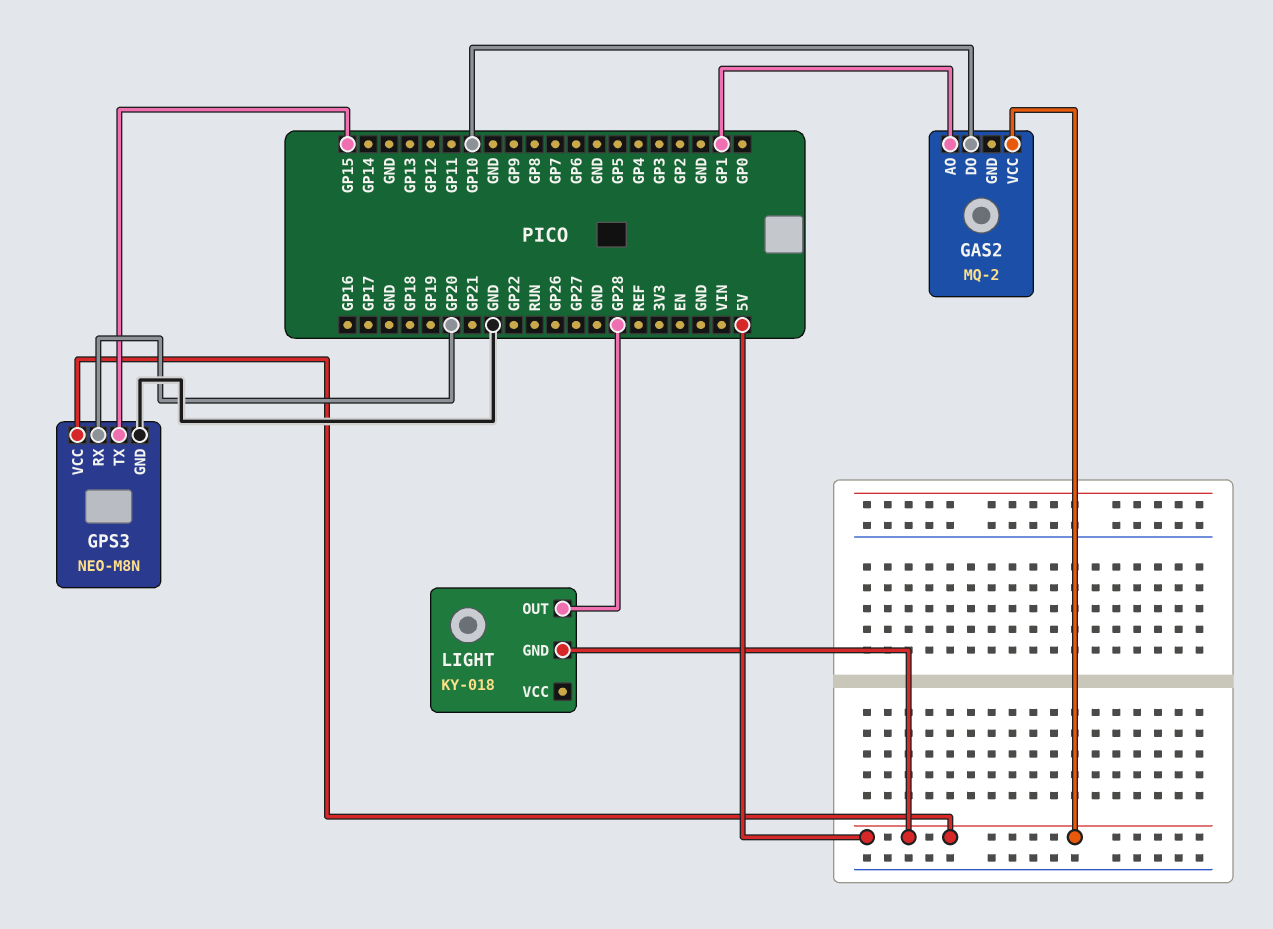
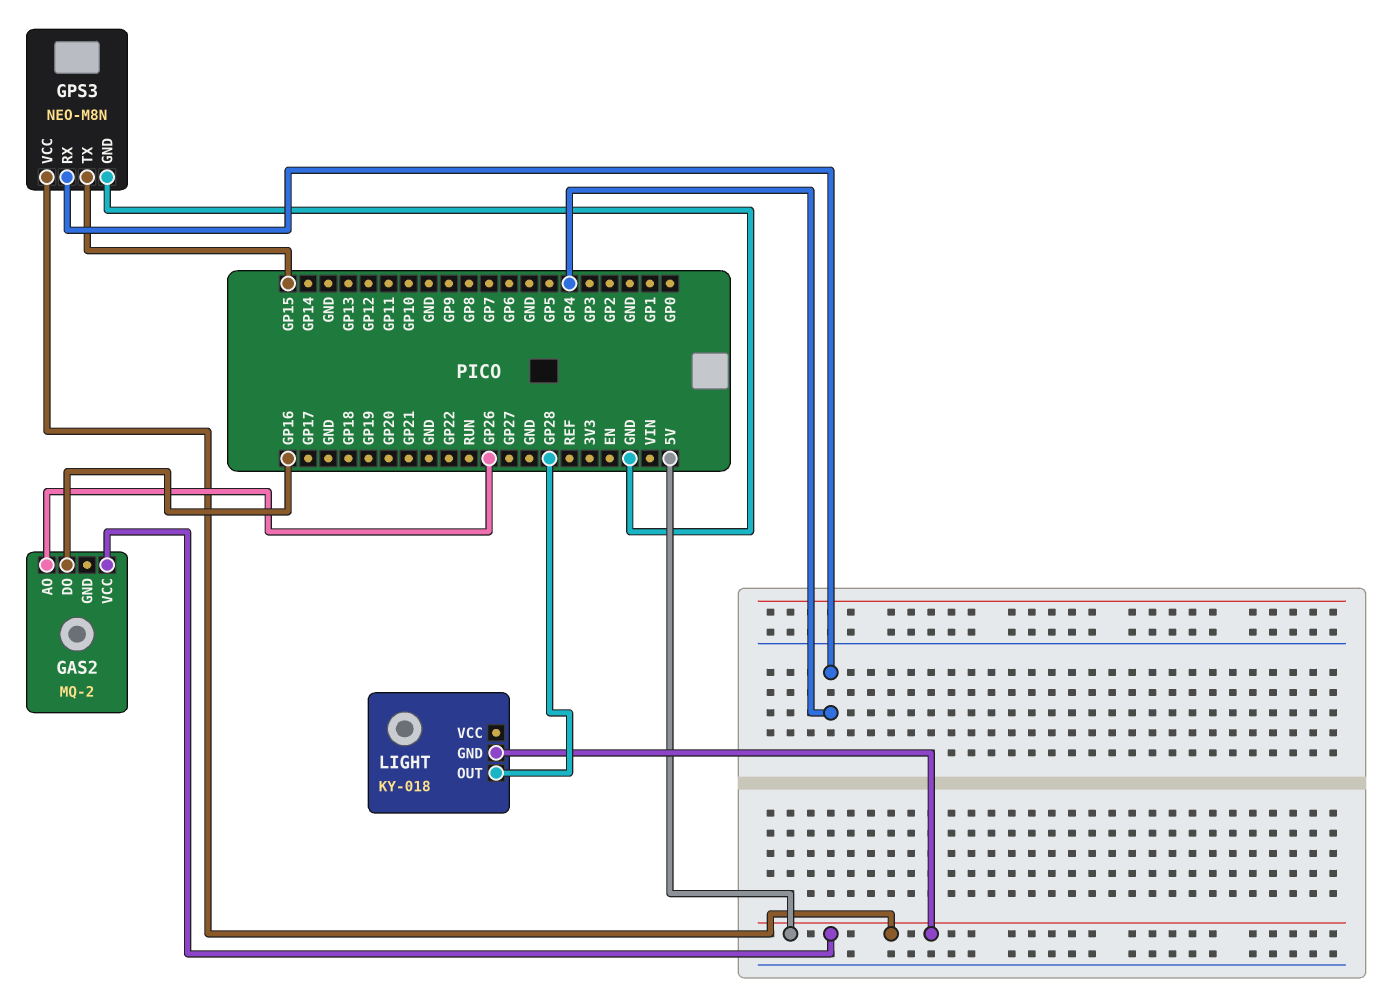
GAS2 pin AO: GP1 -> GP26
GAS2 pin DO: GP10 -> GP16
GPS3 pin RX: GP20 -> GP4

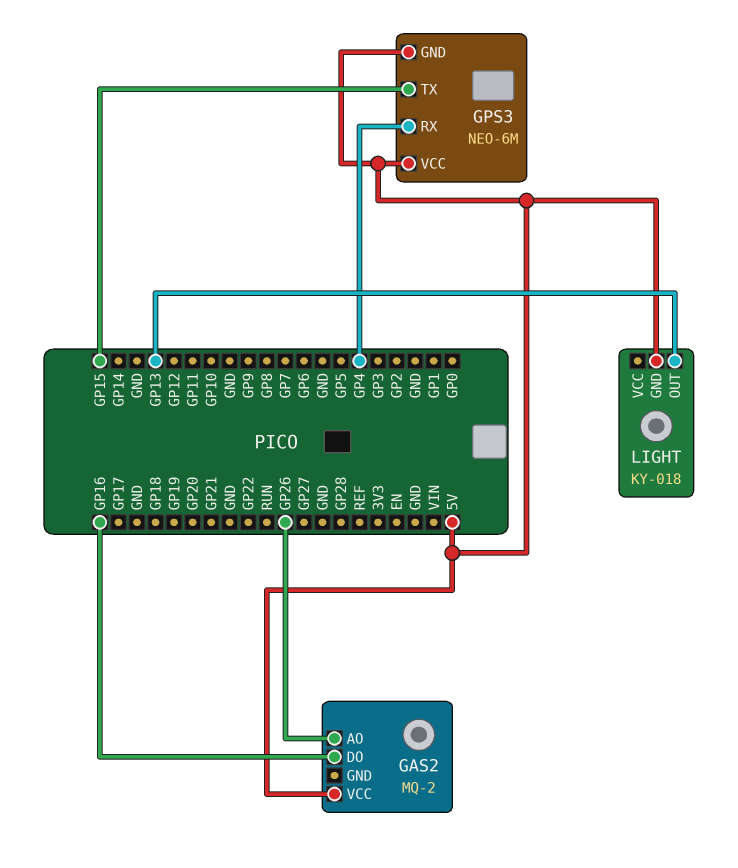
GPS3: NEO-M8N -> NEO-6M
GPS3 pin GND: GND -> 5V
LIGHT pin OUT: GP28 -> GP13

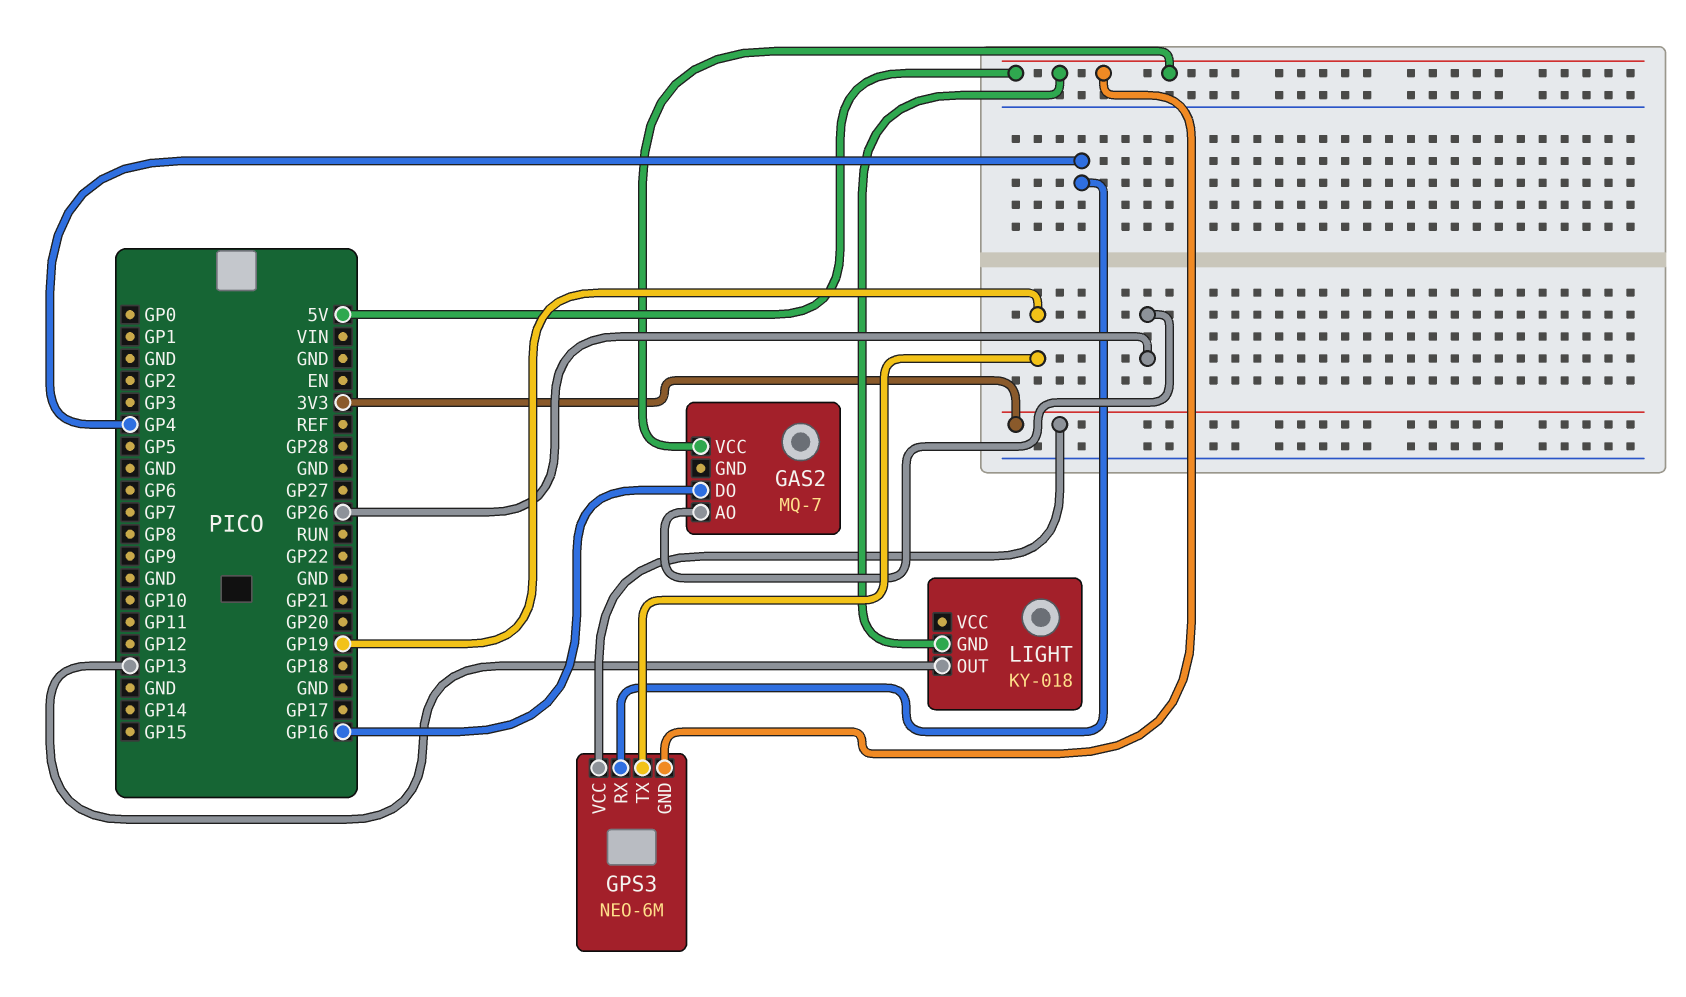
GAS2: MQ-2 -> MQ-7
GPS3 pin TX: GP15 -> GP19
GPS3 pin VCC: 5V -> 3V3

